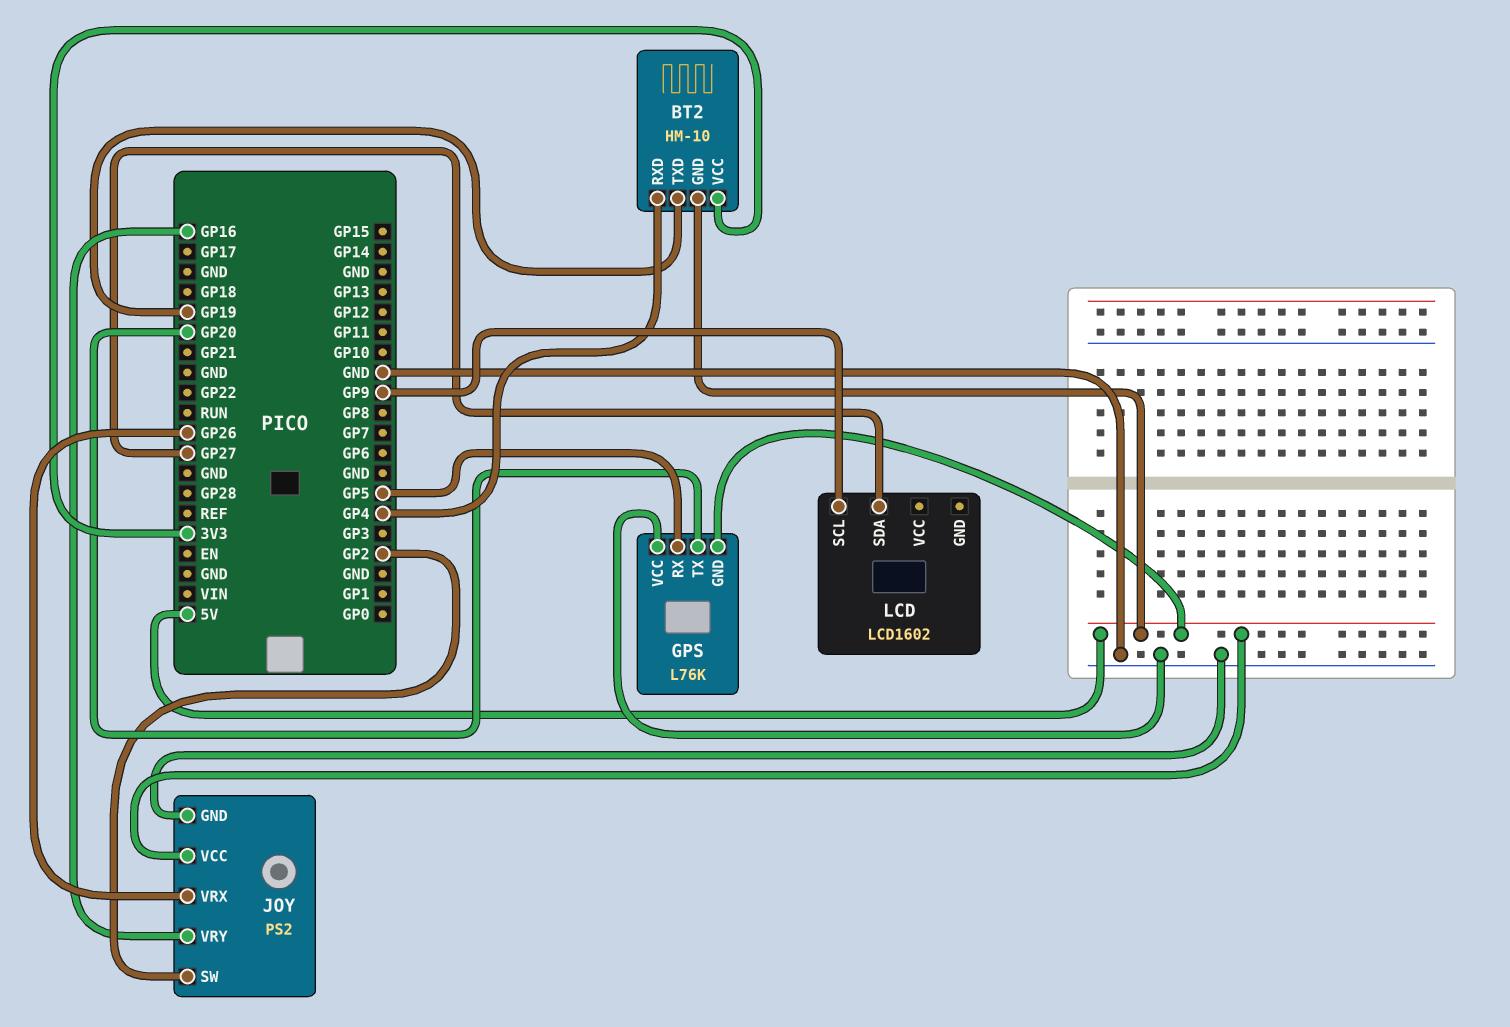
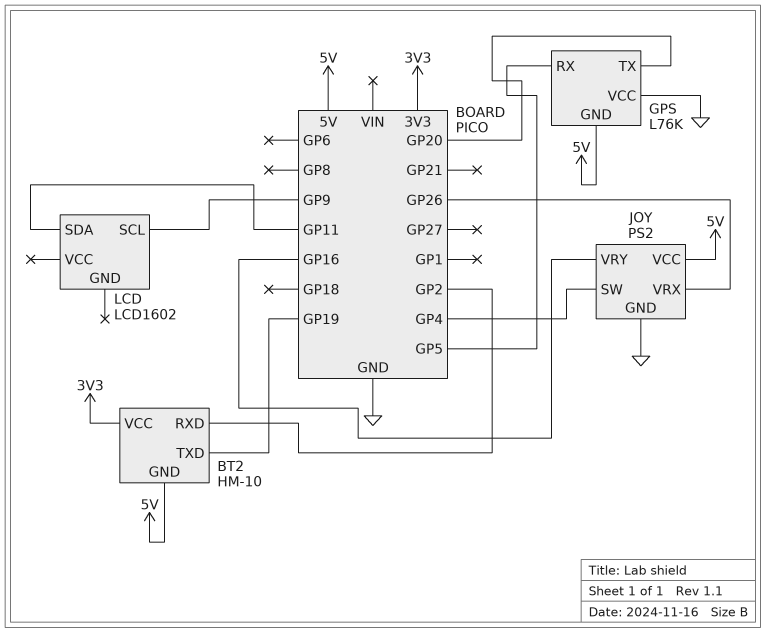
BT2 pin RXD: GP4 -> GP2
JOY pin SW: GP2 -> GP4
LCD pin SDA: GP27 -> GP11

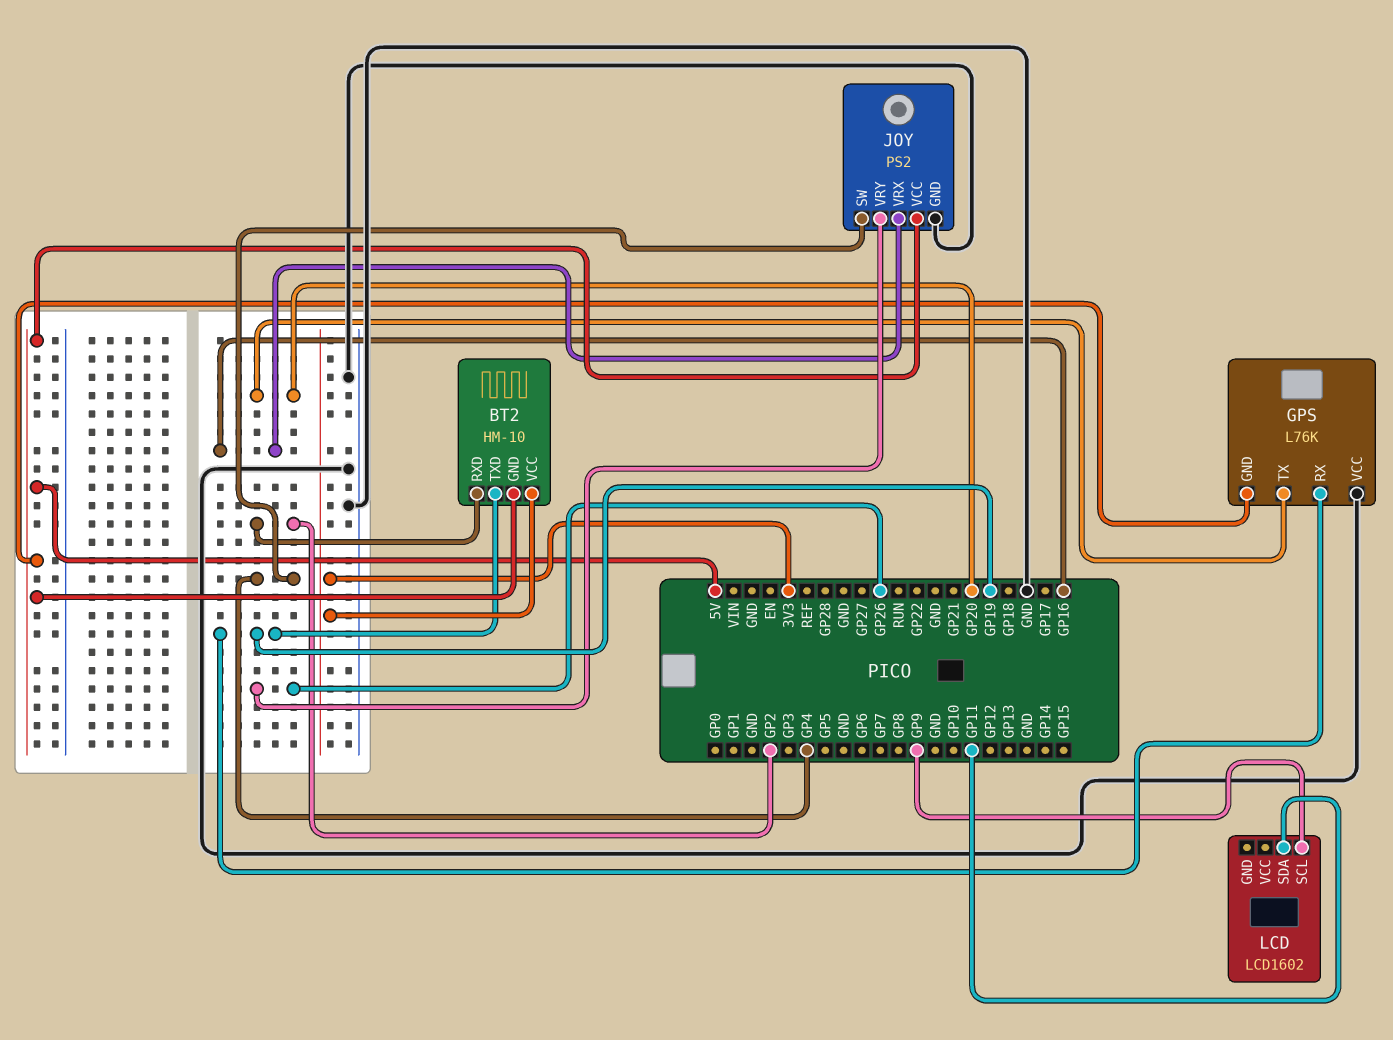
GPS pin RX: GP5 -> GP19
JOY pin VRX: GP26 -> GP16
JOY pin VRY: GP16 -> GP26

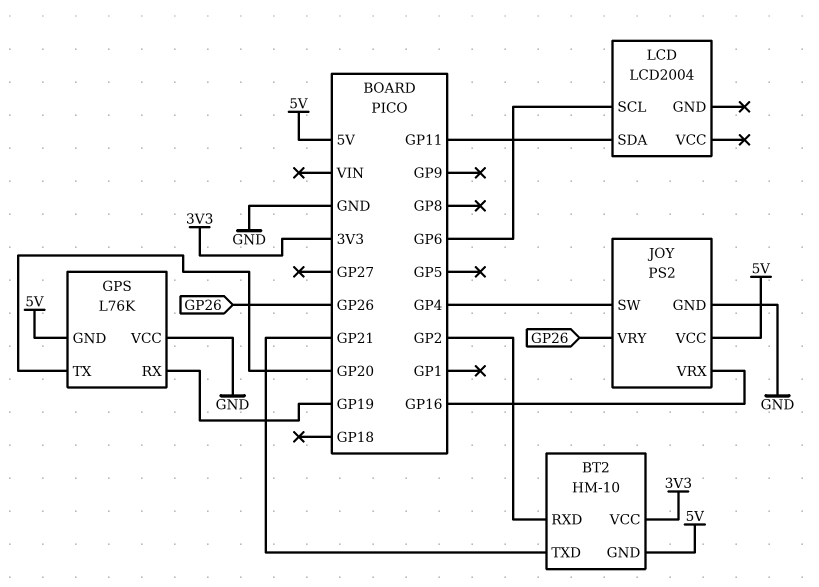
BT2 pin TXD: GP19 -> GP21
LCD: LCD1602 -> LCD2004
LCD pin SCL: GP9 -> GP6

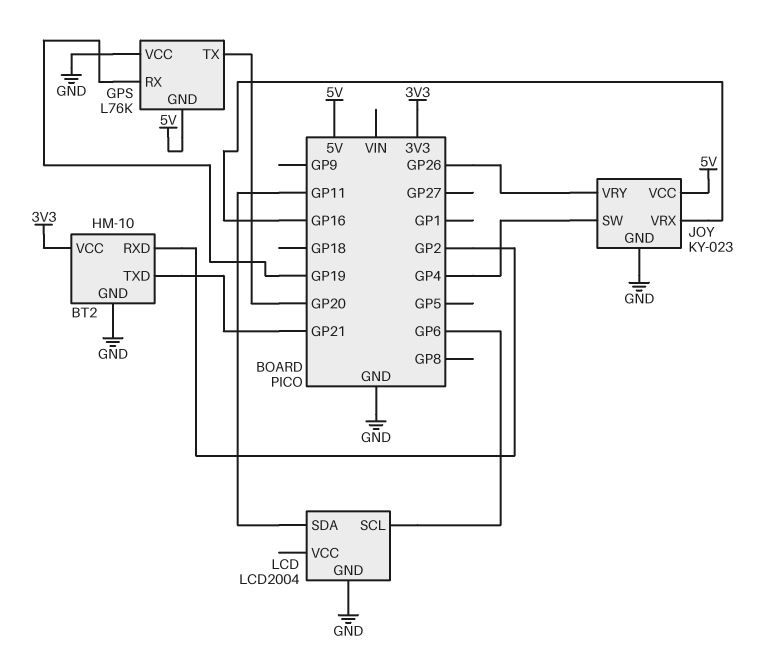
BT2 pin GND: 5V -> GND
JOY: PS2 -> KY-023
LCD pin GND: none -> GND

